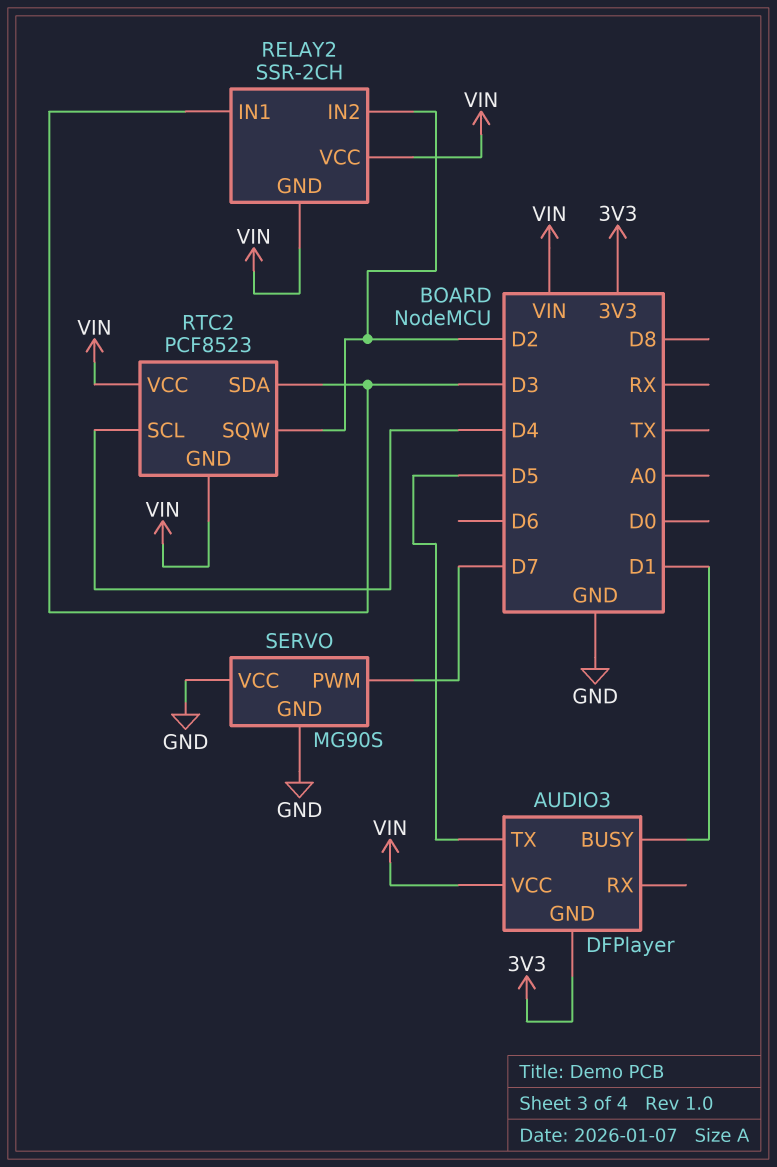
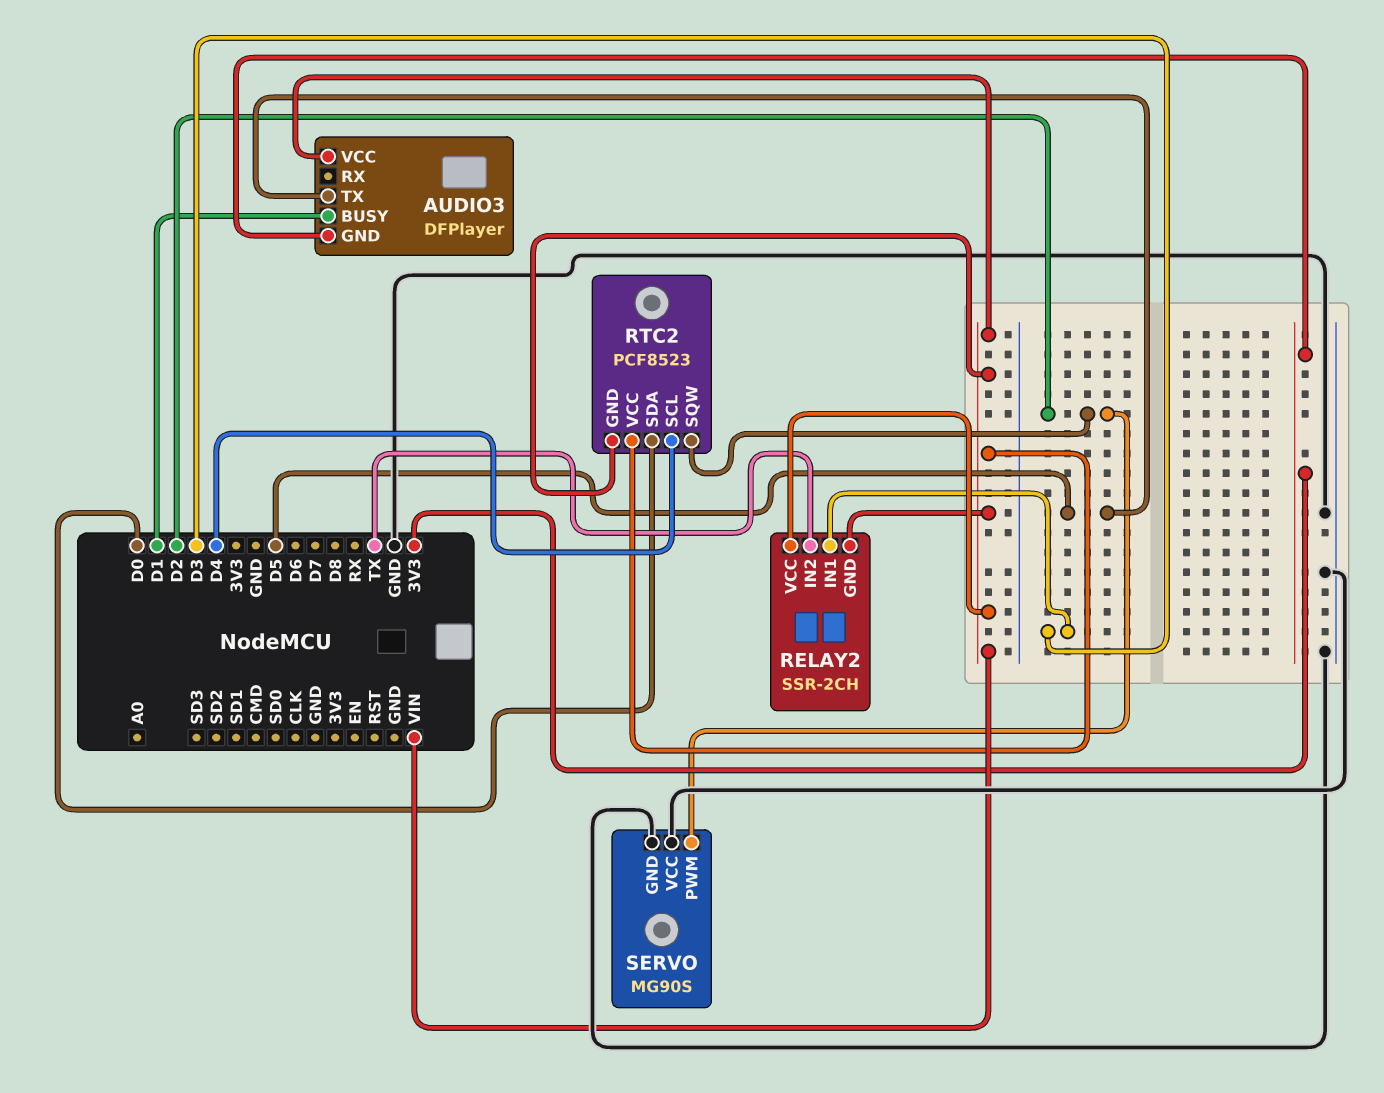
RELAY2 pin IN2: D2 -> TX
RTC2 pin SDA: D3 -> D0
SERVO pin PWM: D7 -> D2

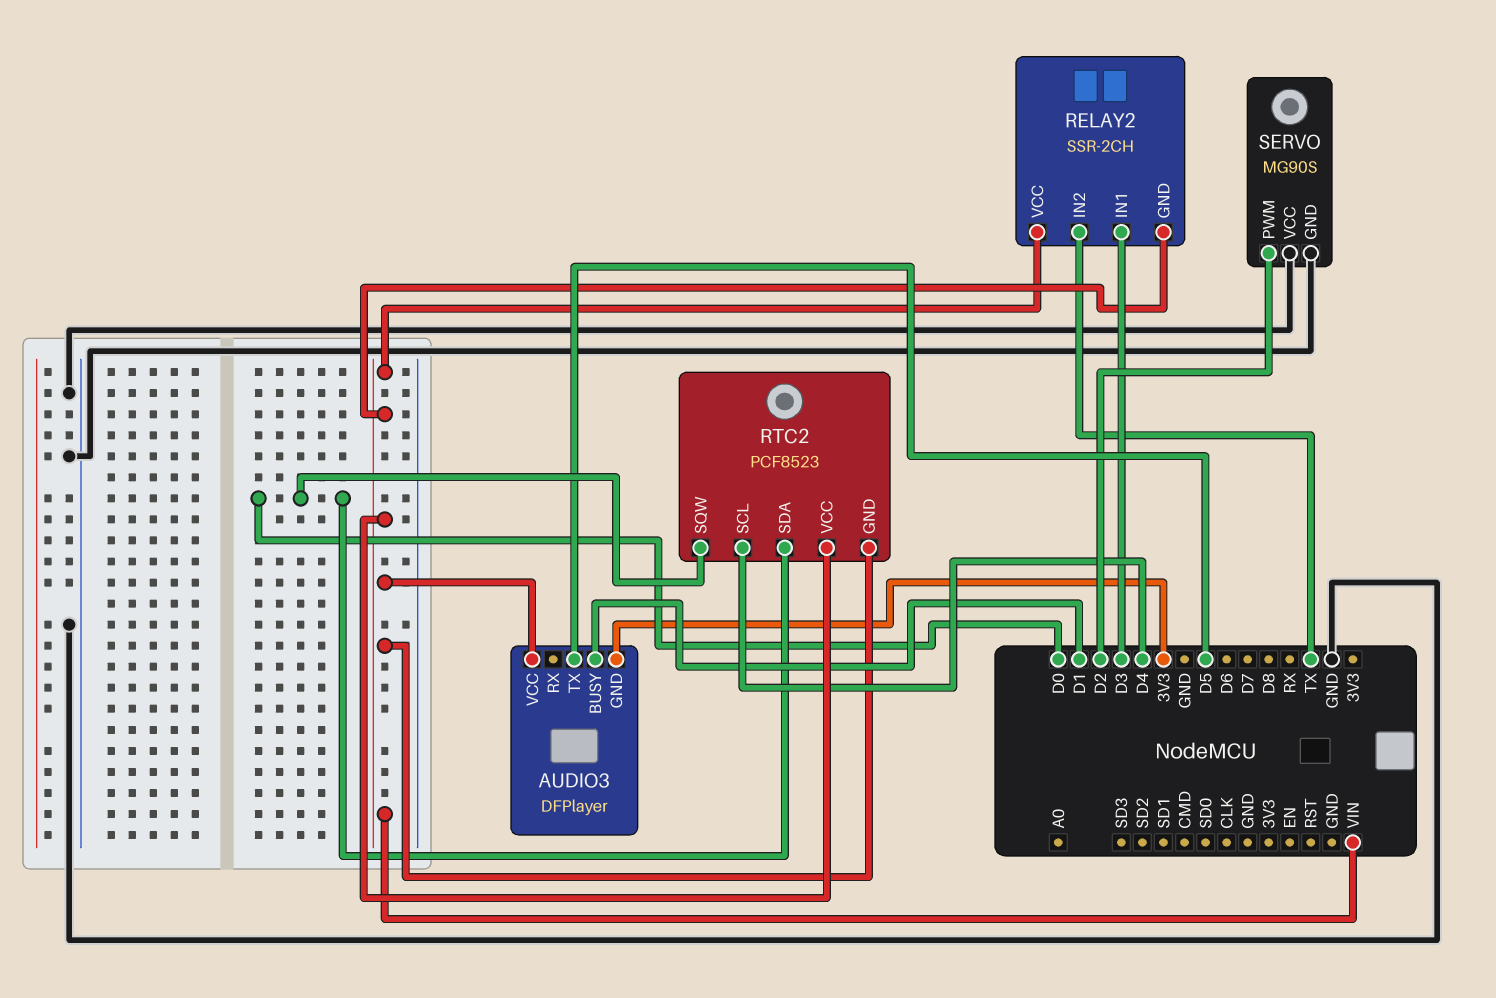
RTC2 pin SQW: D2 -> D0

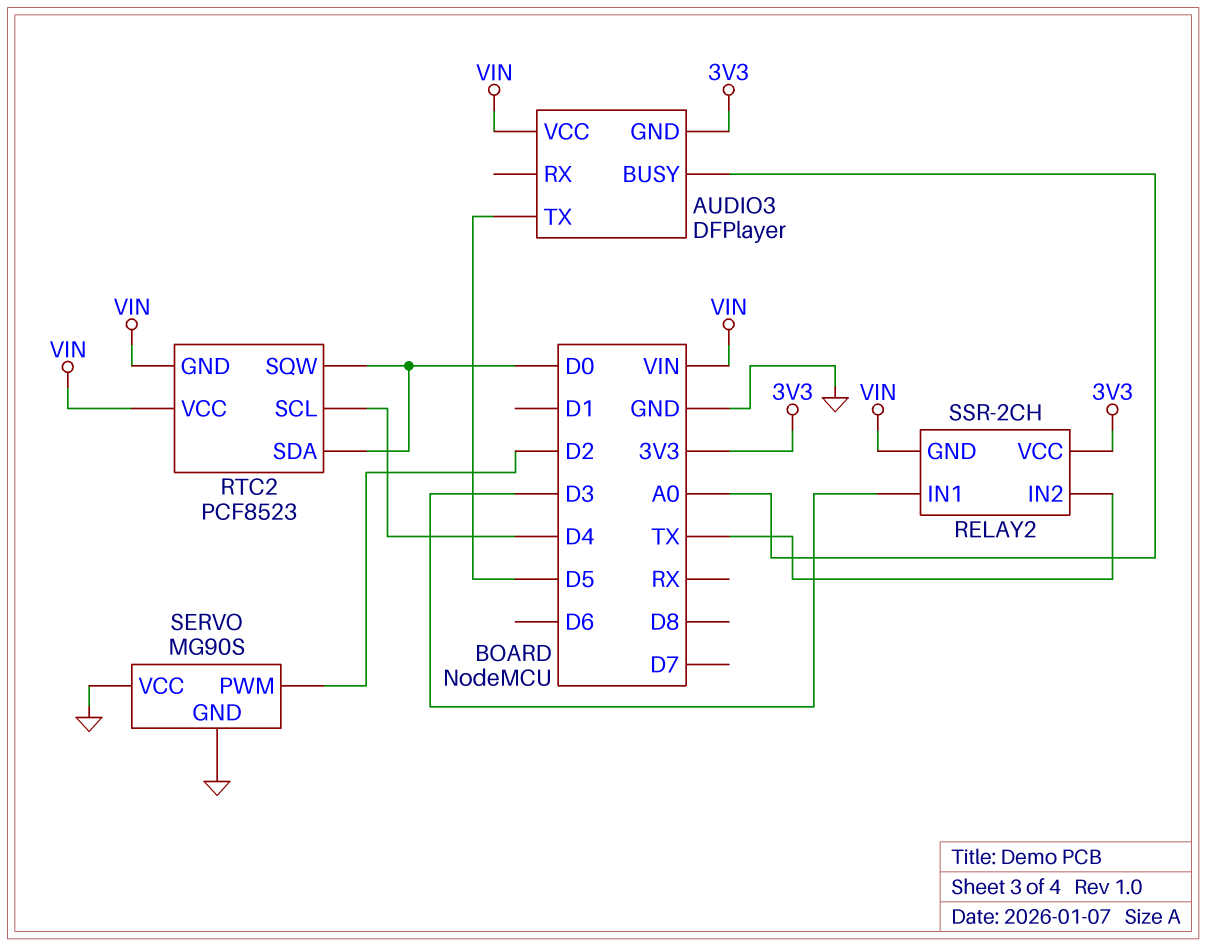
AUDIO3 pin BUSY: D1 -> A0
RELAY2 pin VCC: VIN -> 3V3

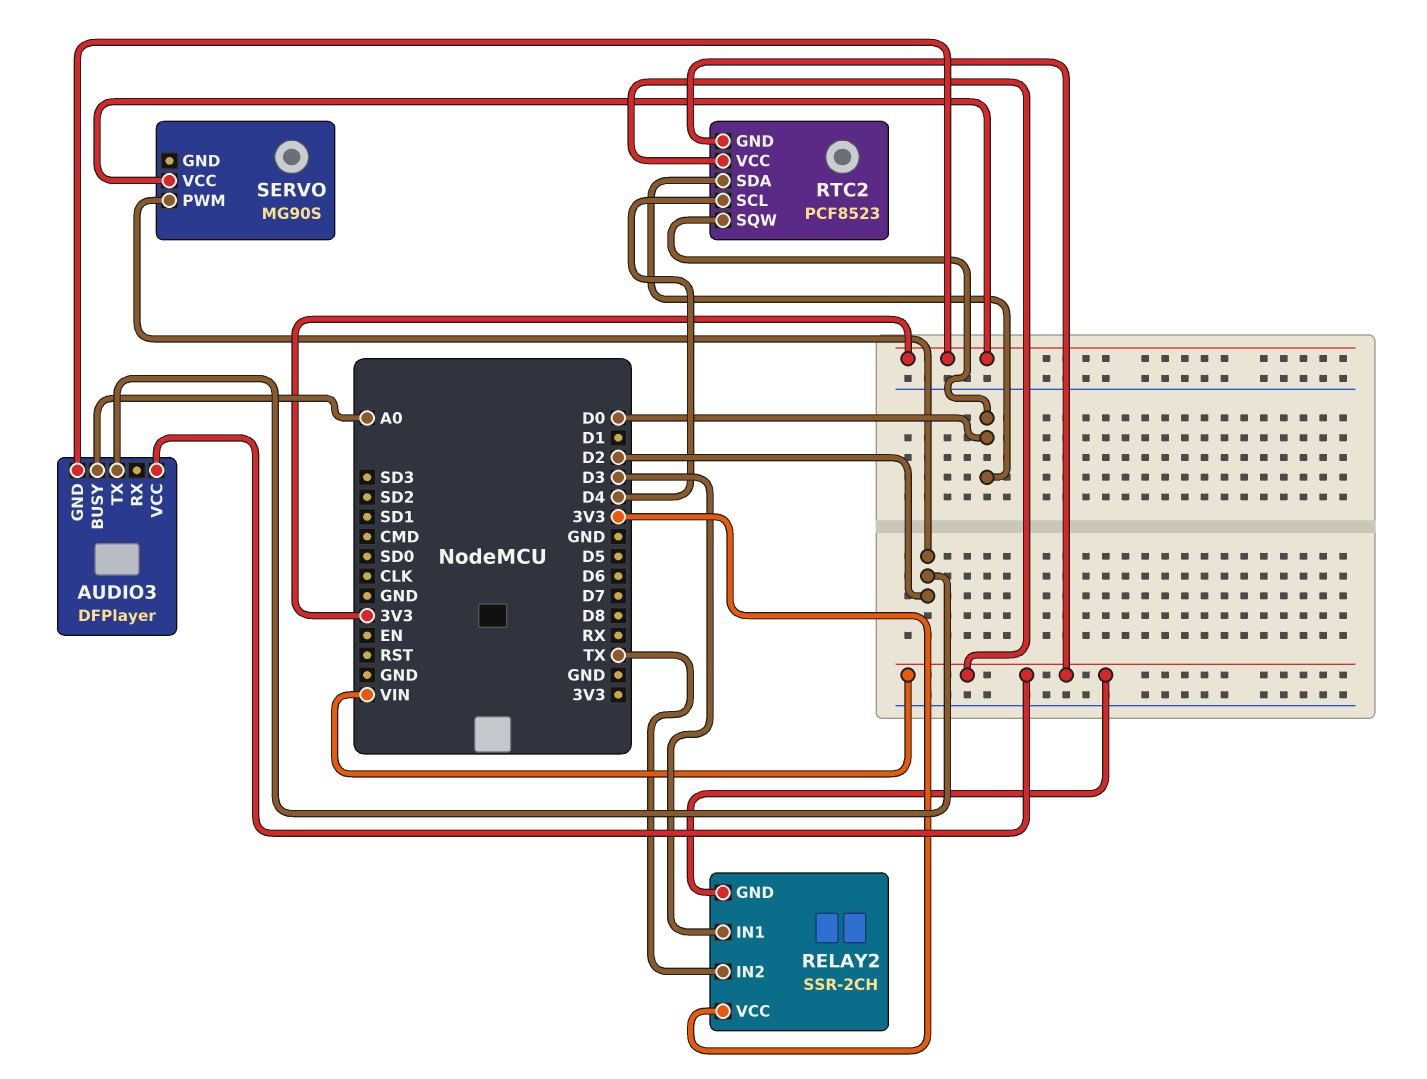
AUDIO3 pin TX: D5 -> D2
SERVO pin GND: GND -> none
SERVO pin VCC: GND -> 3V3

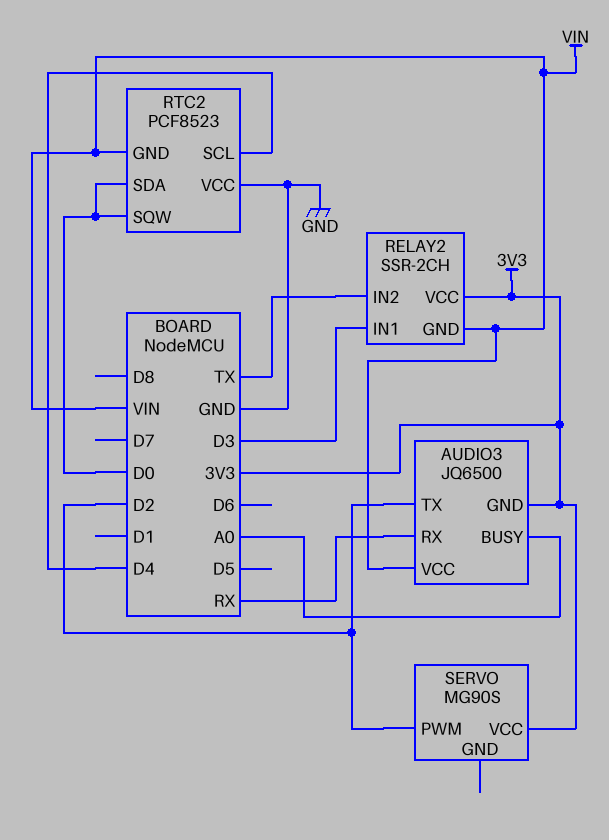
AUDIO3: DFPlayer -> JQ6500
AUDIO3 pin RX: none -> RX
RTC2 pin VCC: VIN -> GND

